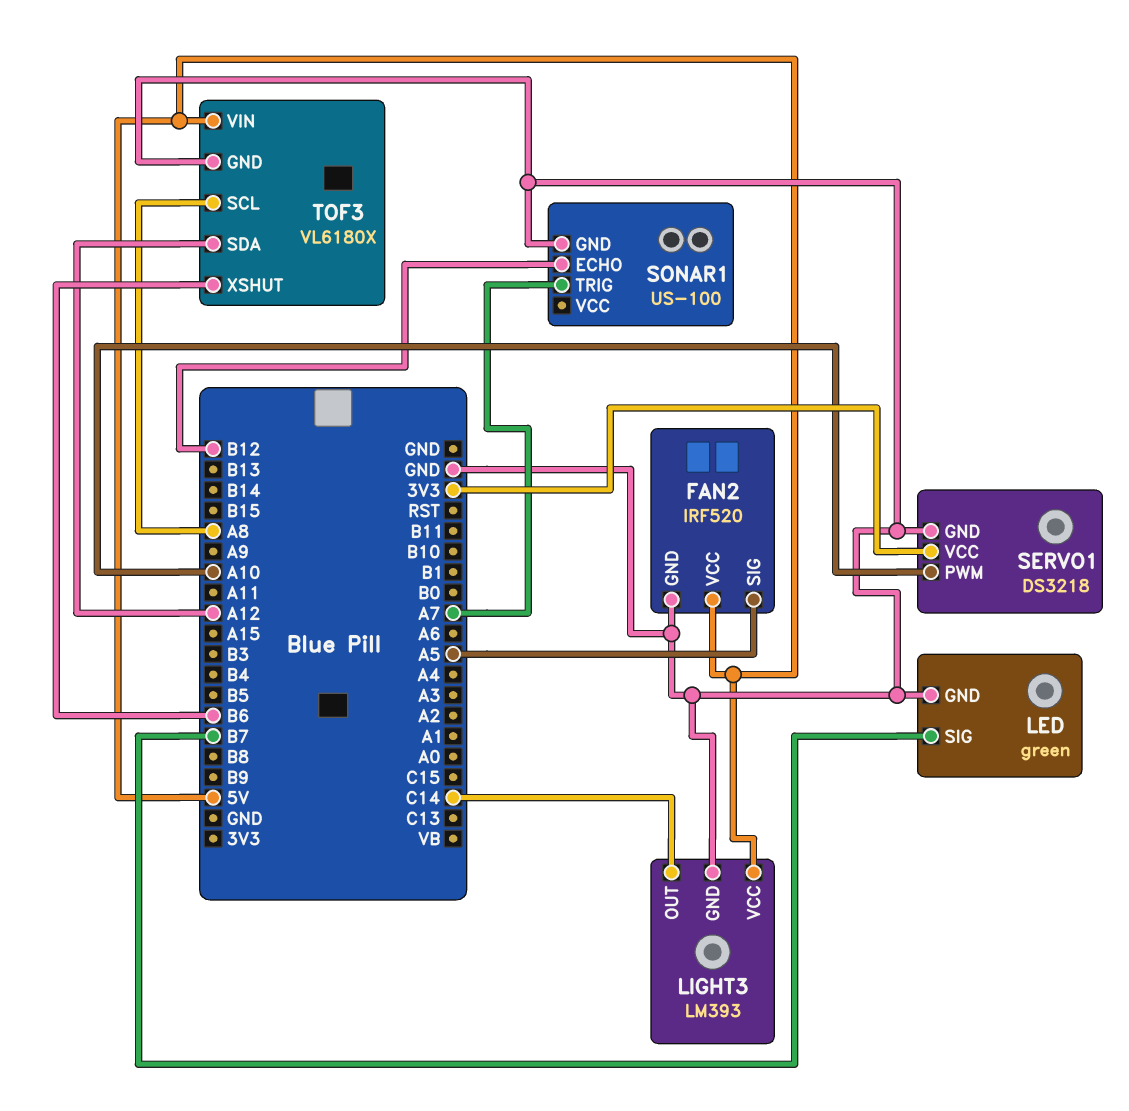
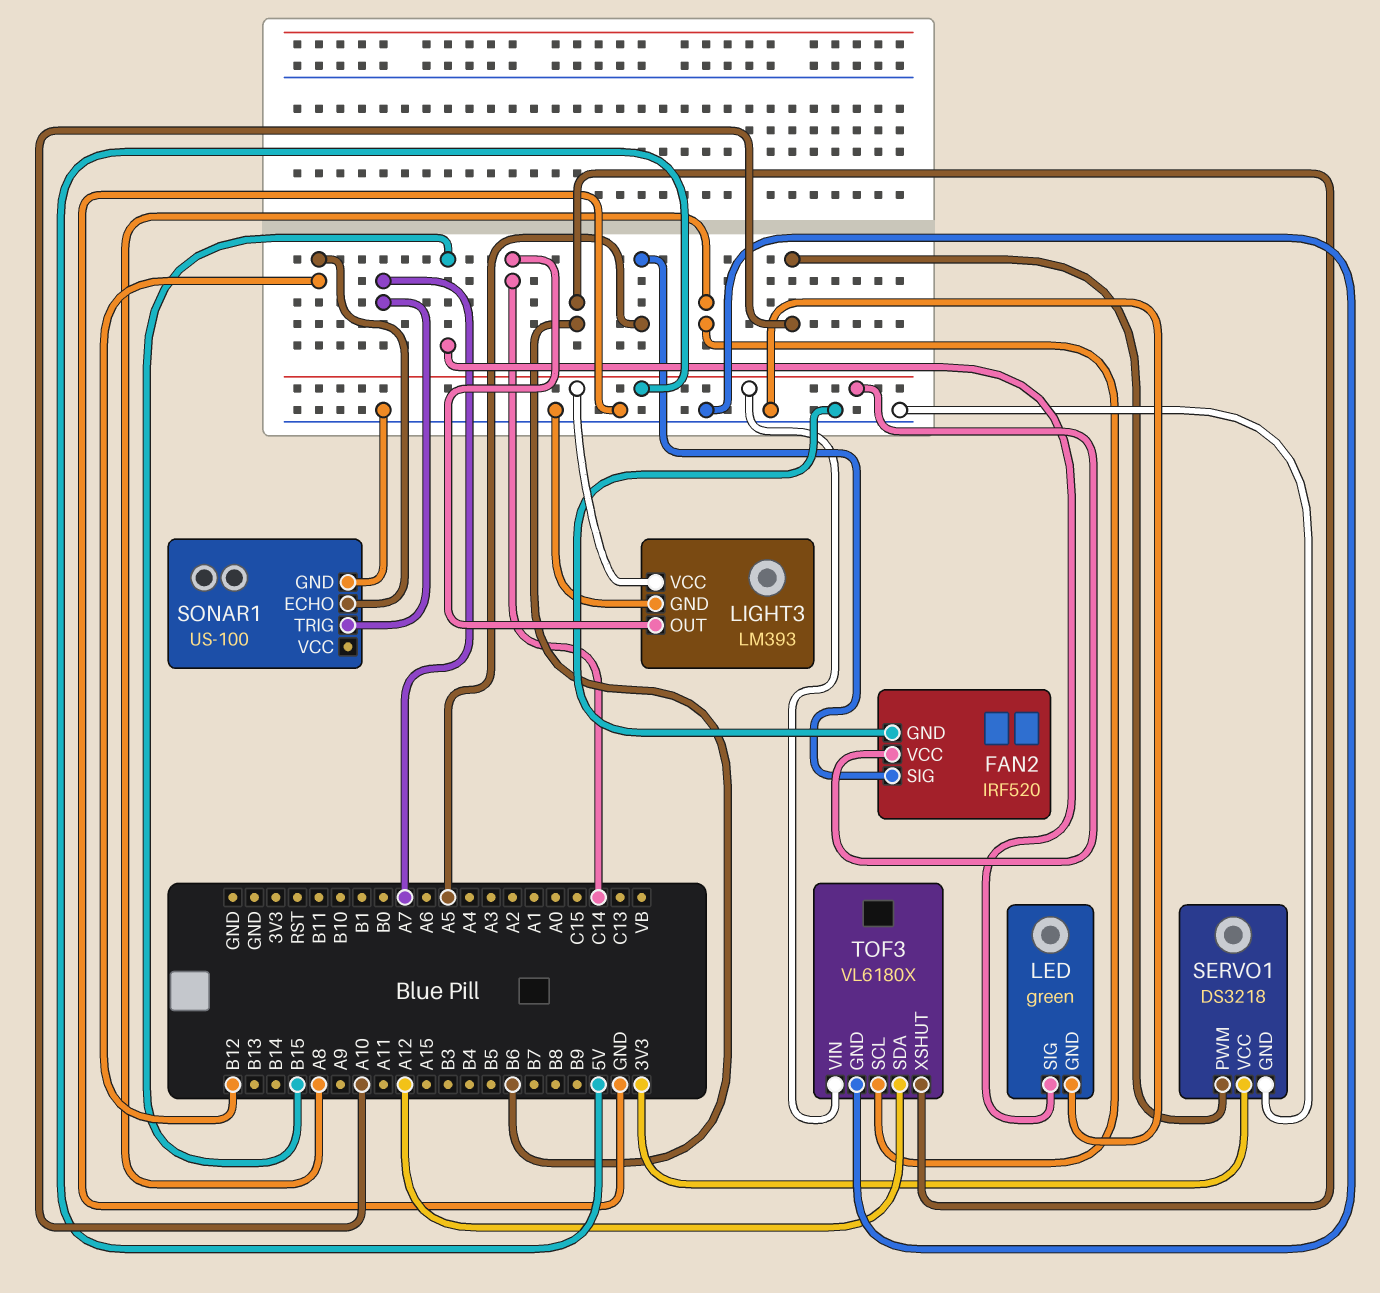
LED pin SIG: B7 -> B15

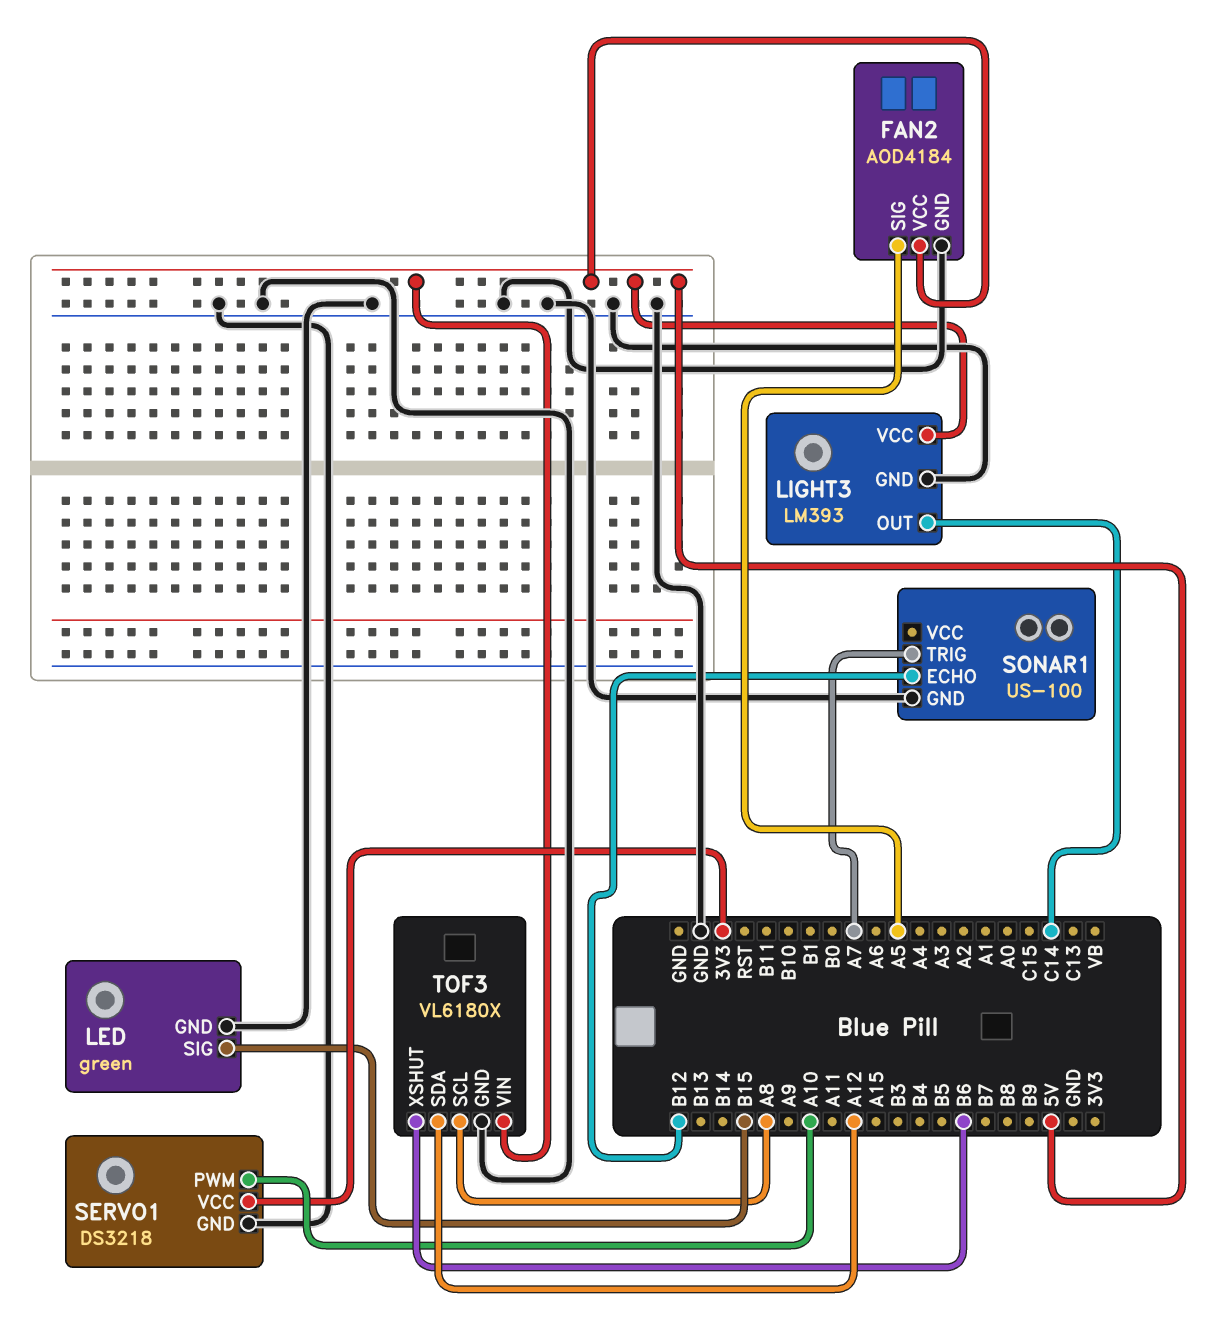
FAN2: IRF520 -> AOD4184

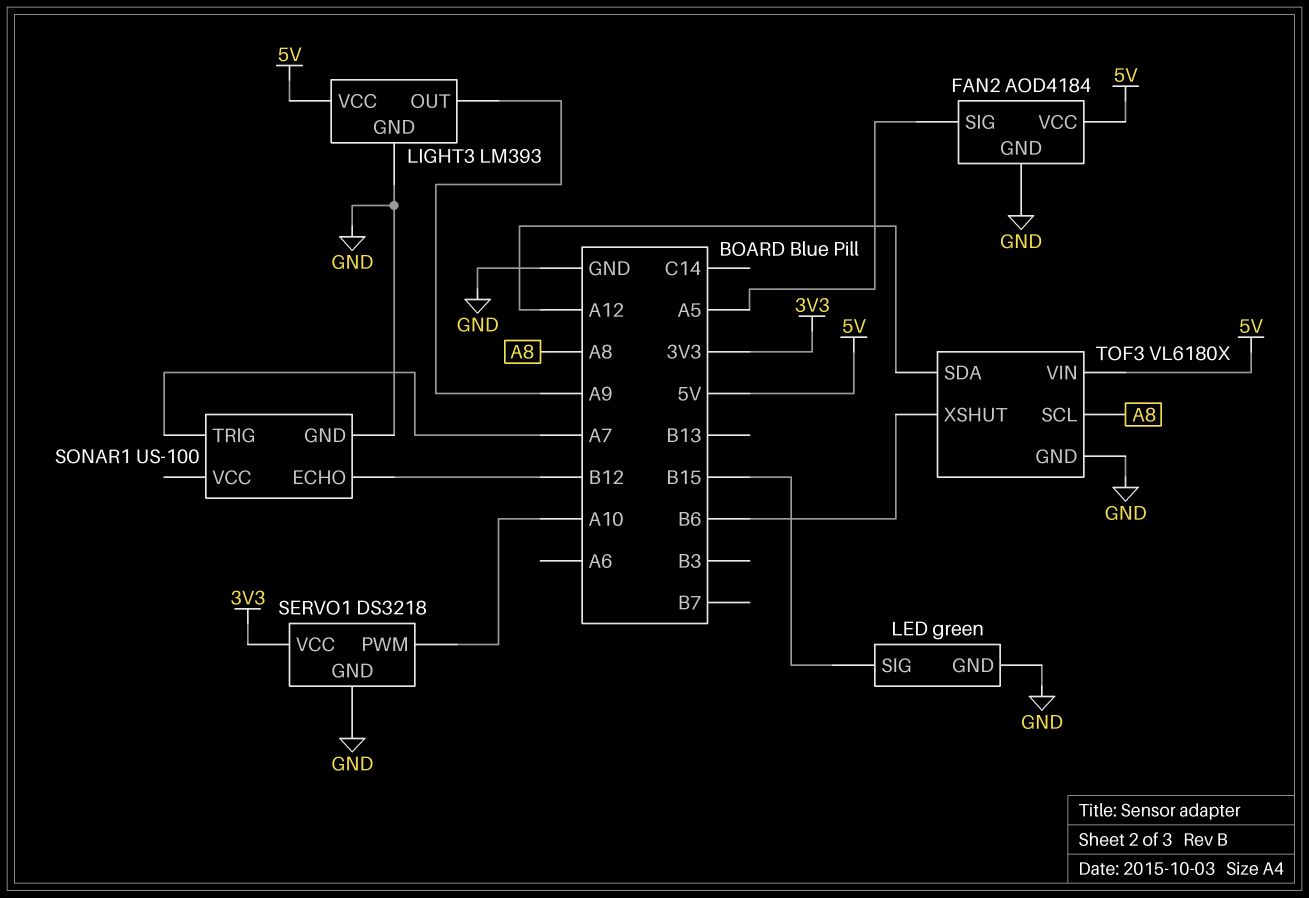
LIGHT3 pin OUT: C14 -> A9

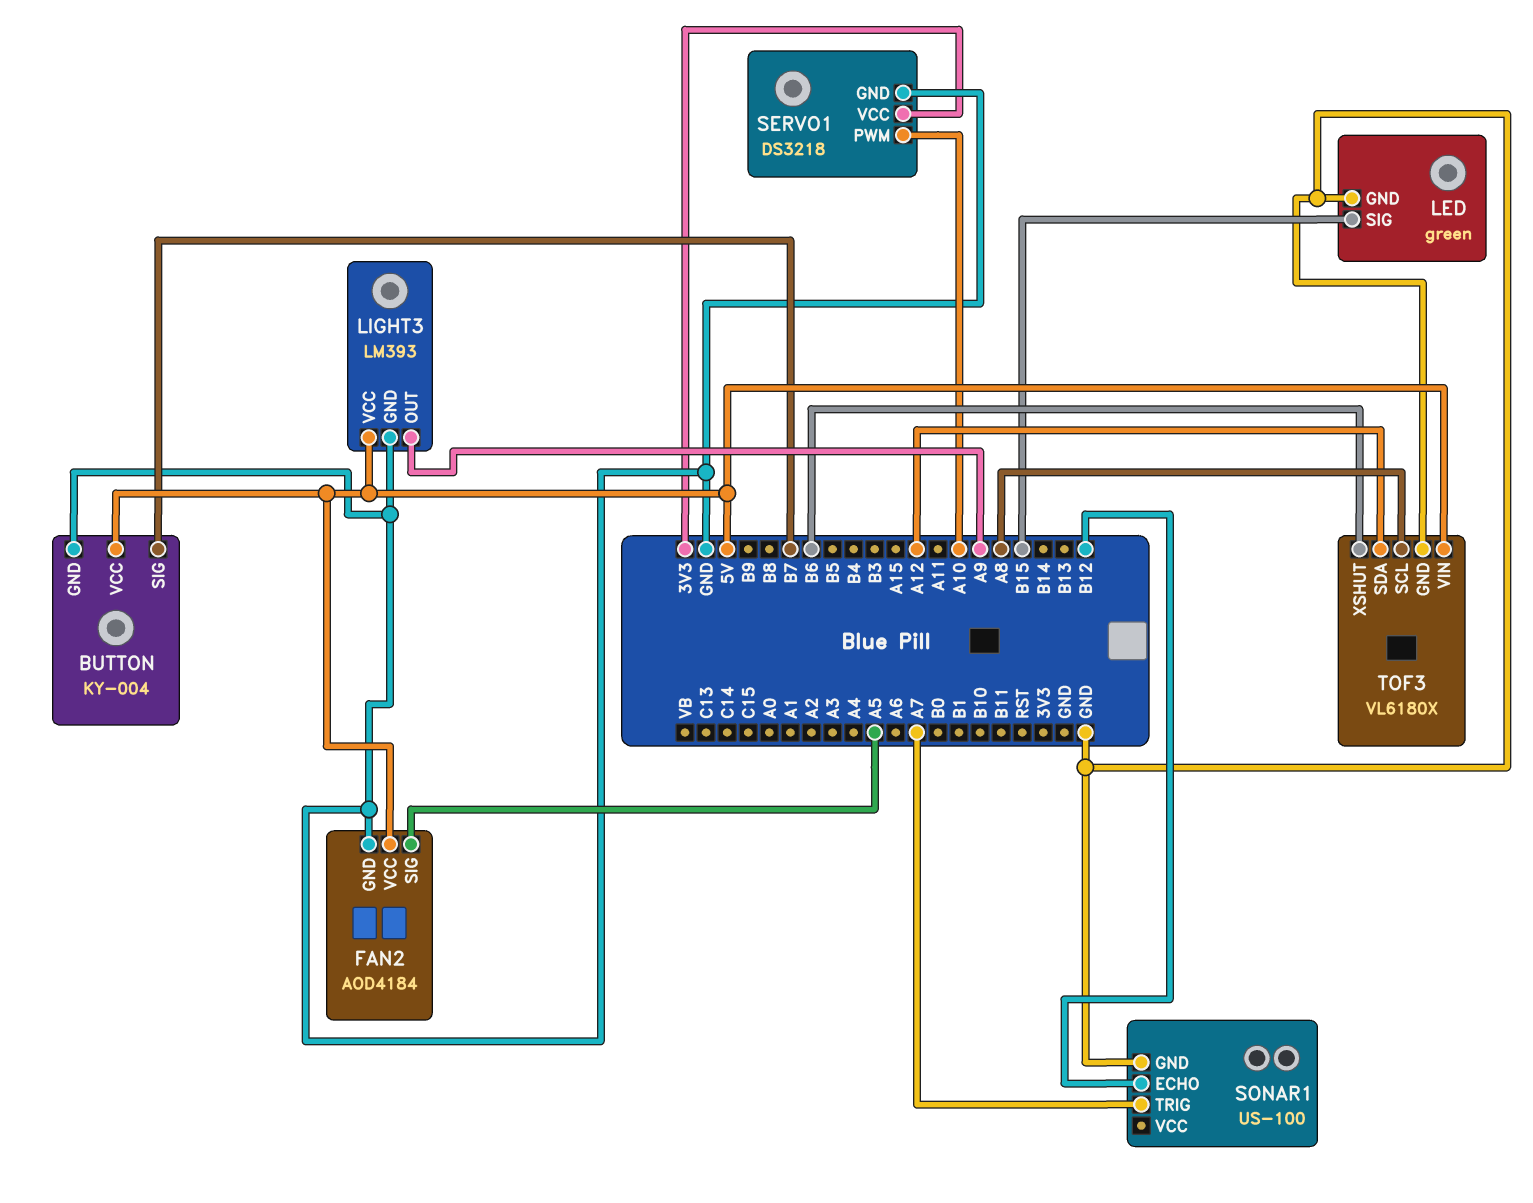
BUTTON: none -> KY-004
BUTTON pin GND: none -> GND
BUTTON pin SIG: none -> B7
BUTTON pin VCC: none -> 5V

